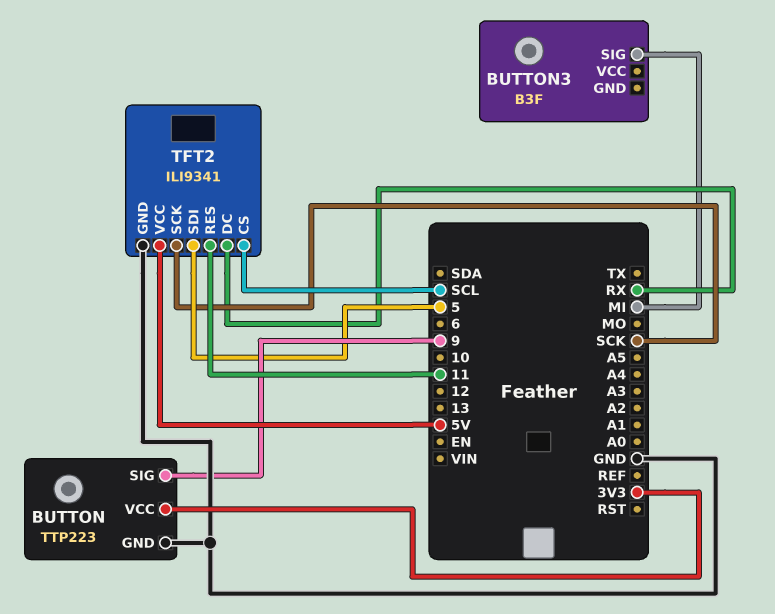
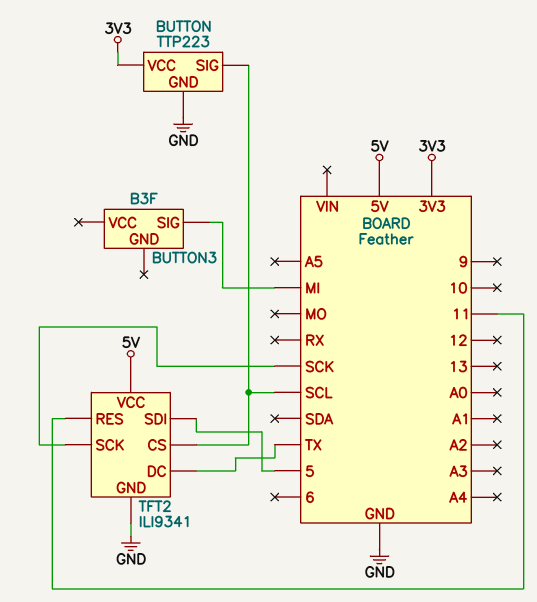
BUTTON pin SIG: 9 -> SCL
TFT2 pin DC: RX -> TX

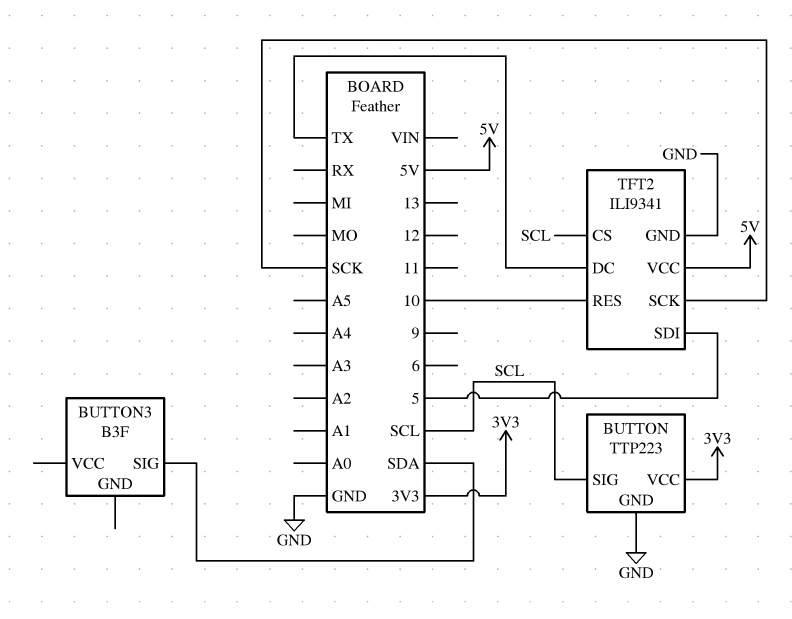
BUTTON3 pin SIG: MI -> SDA
TFT2 pin RES: 11 -> 10

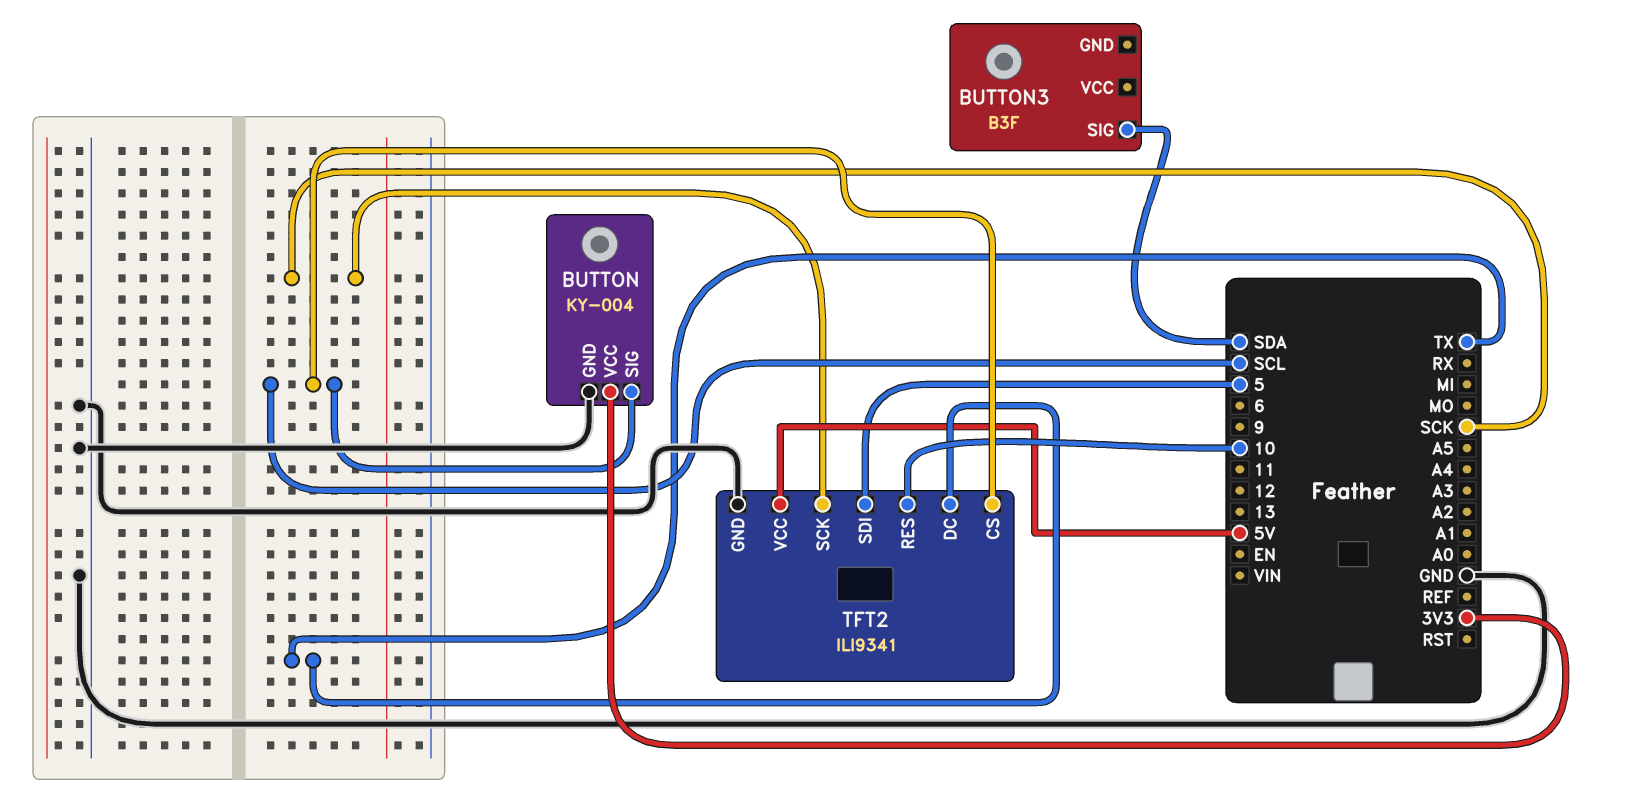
BUTTON: TTP223 -> KY-004

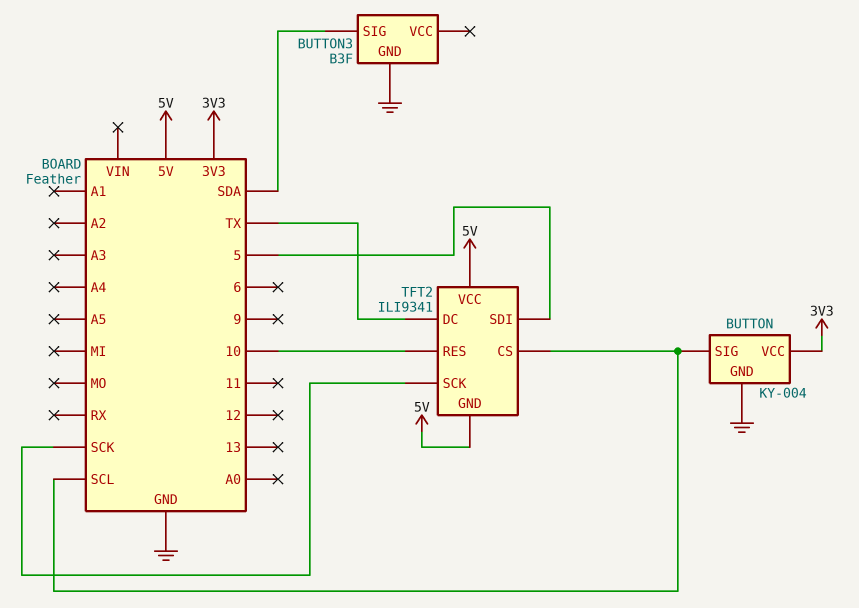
BUTTON3 pin GND: none -> GND
TFT2 pin GND: GND -> 5V

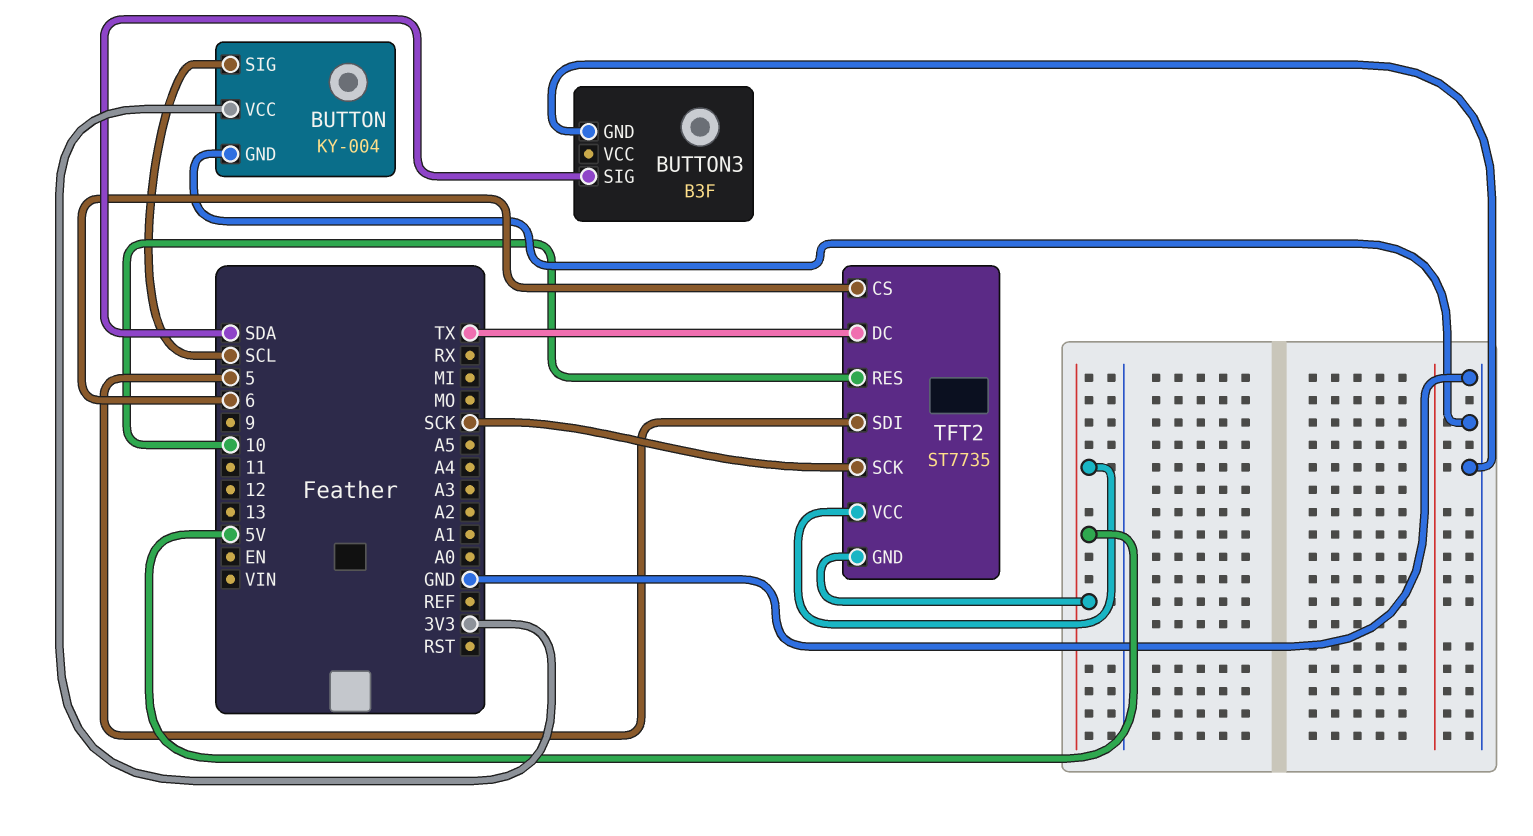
TFT2: ILI9341 -> ST7735
TFT2 pin CS: SCL -> 6

